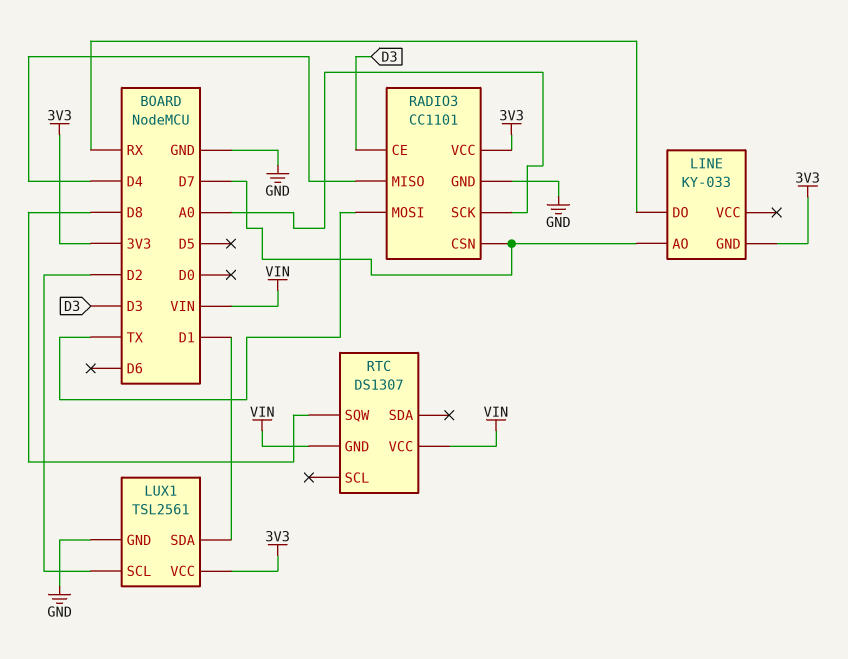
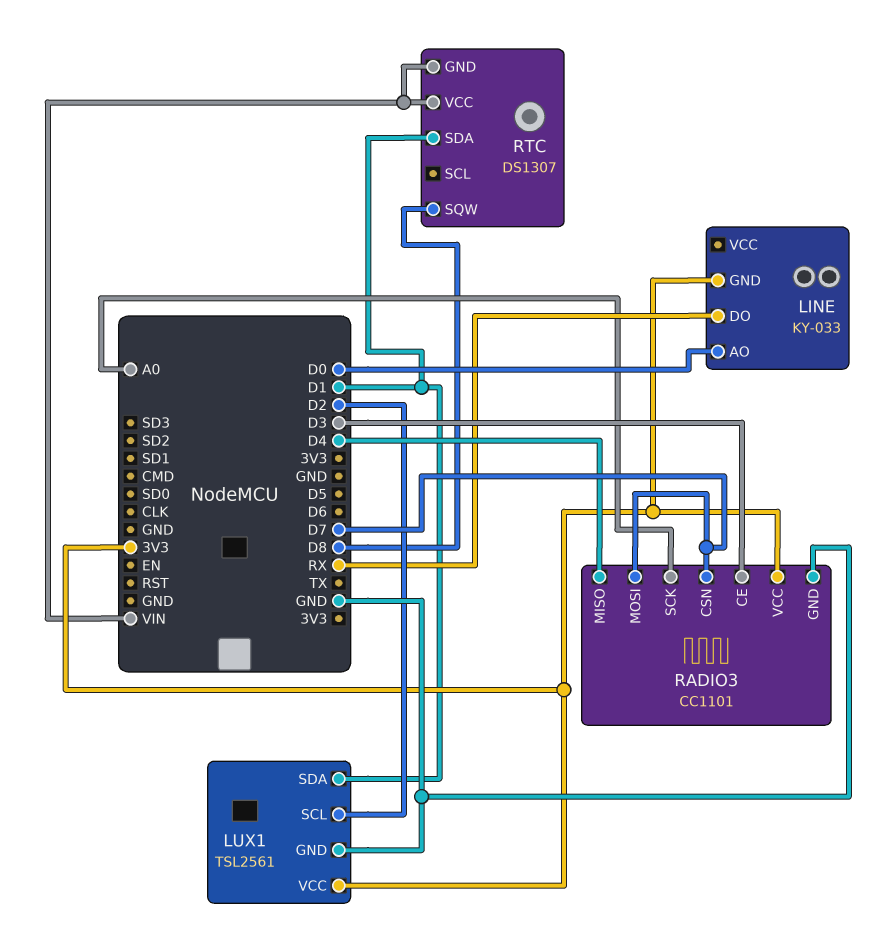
LINE pin AO: D7 -> D0
RADIO3 pin MOSI: TX -> D7
RTC pin SDA: none -> D1

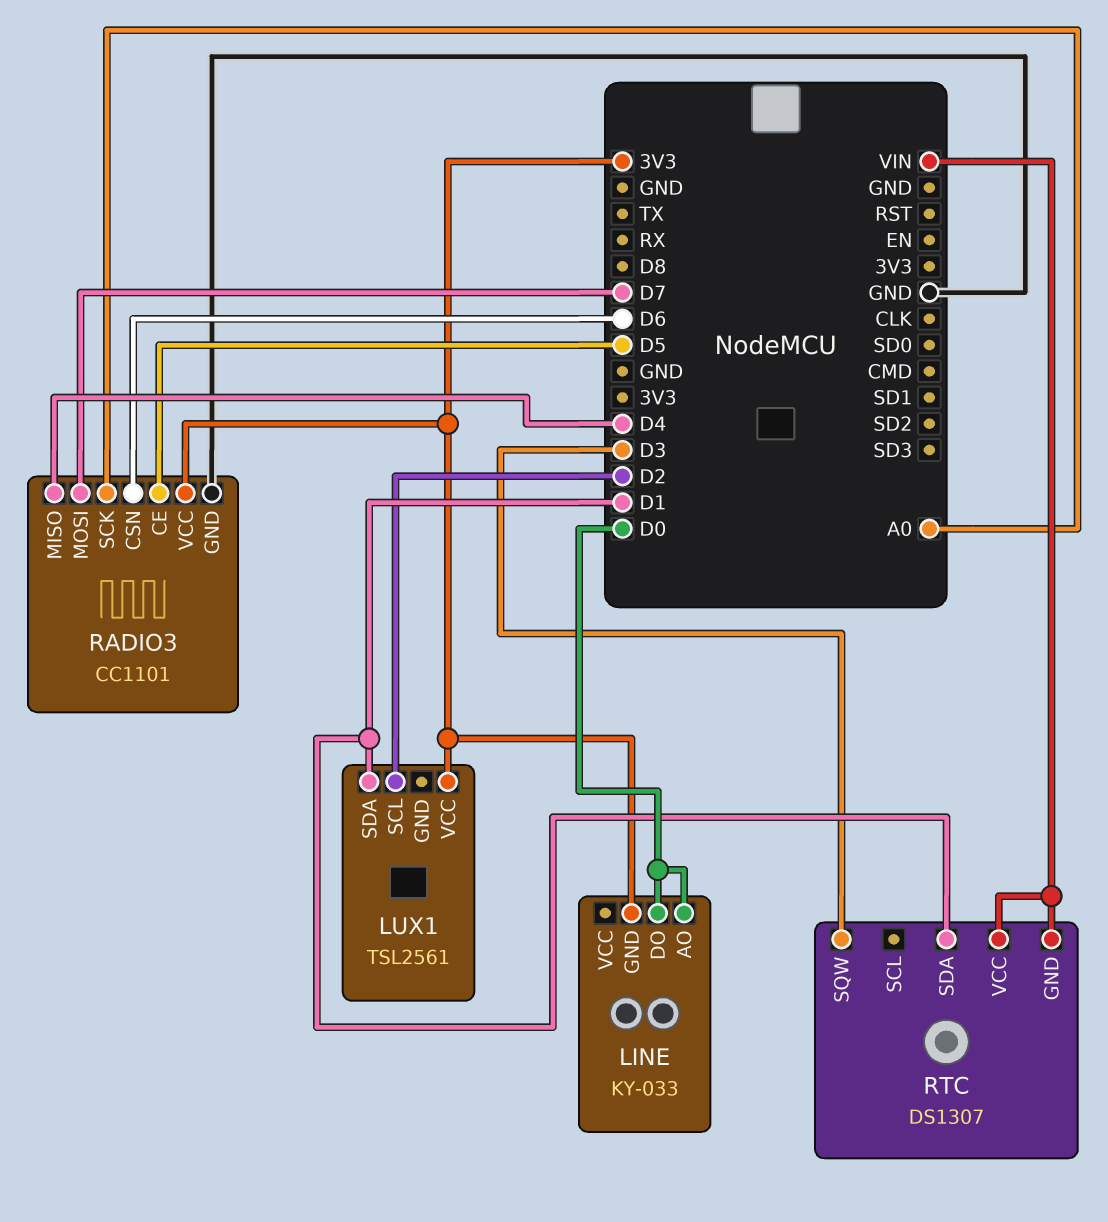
LINE pin DO: RX -> D0
LUX1 pin GND: GND -> none
RADIO3 pin CE: D3 -> D5
RADIO3 pin CSN: D7 -> D6
RTC pin SQW: D8 -> D3

